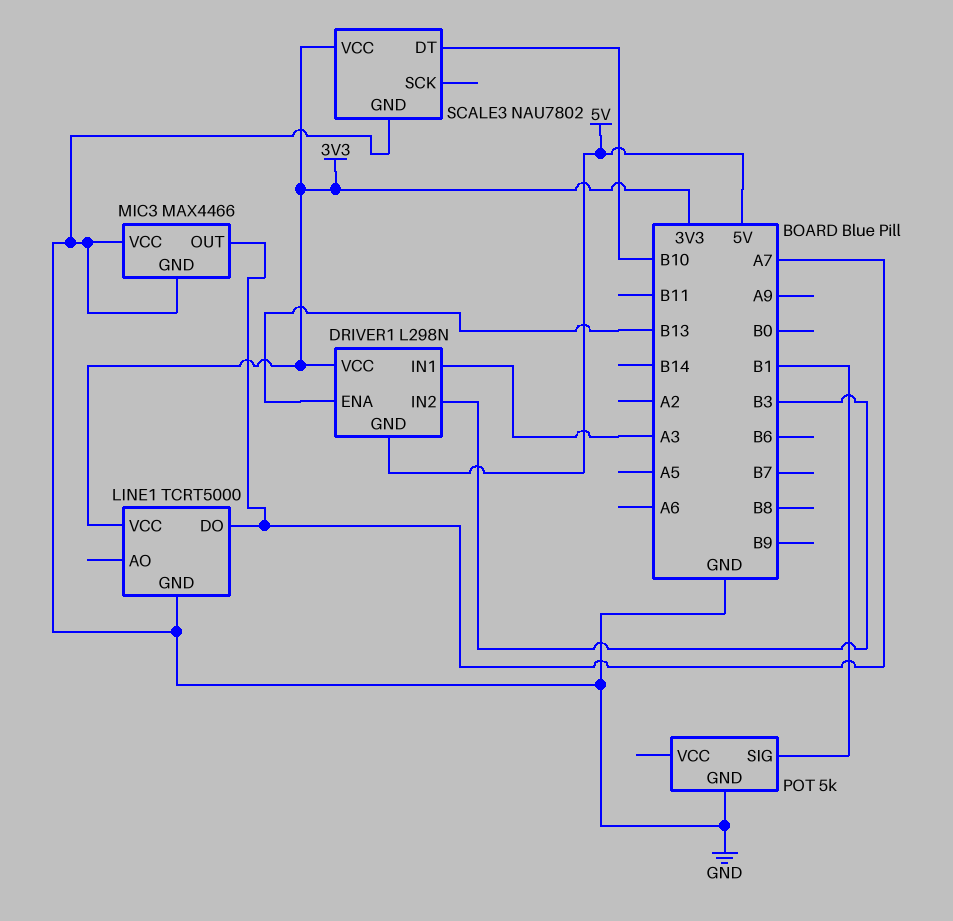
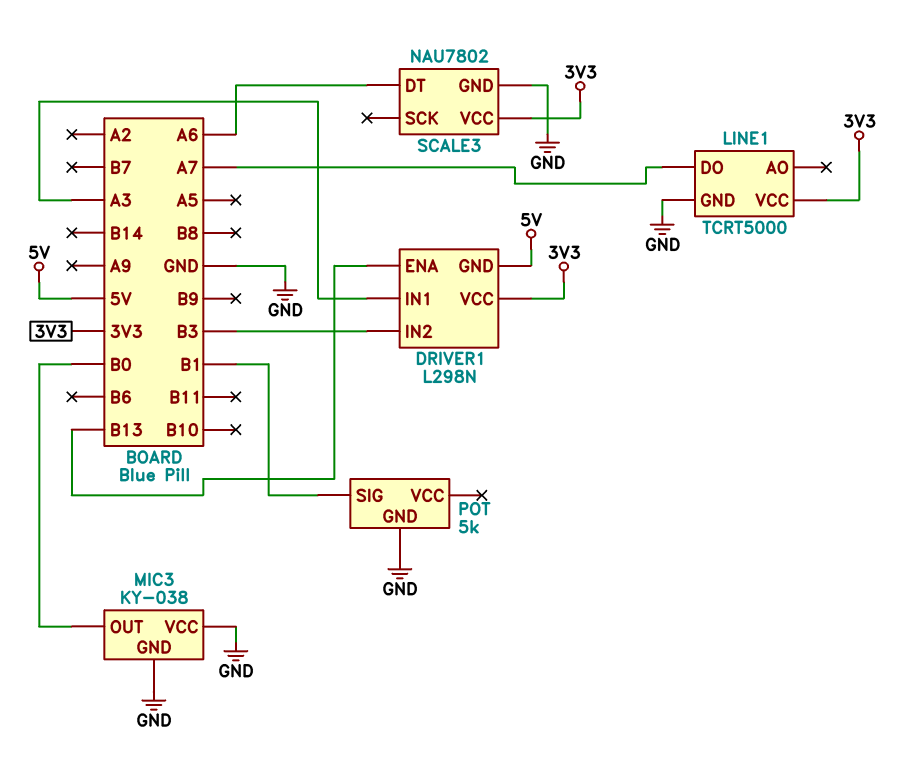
MIC3: MAX4466 -> KY-038
MIC3 pin OUT: A7 -> B0
SCALE3 pin DT: B10 -> A6

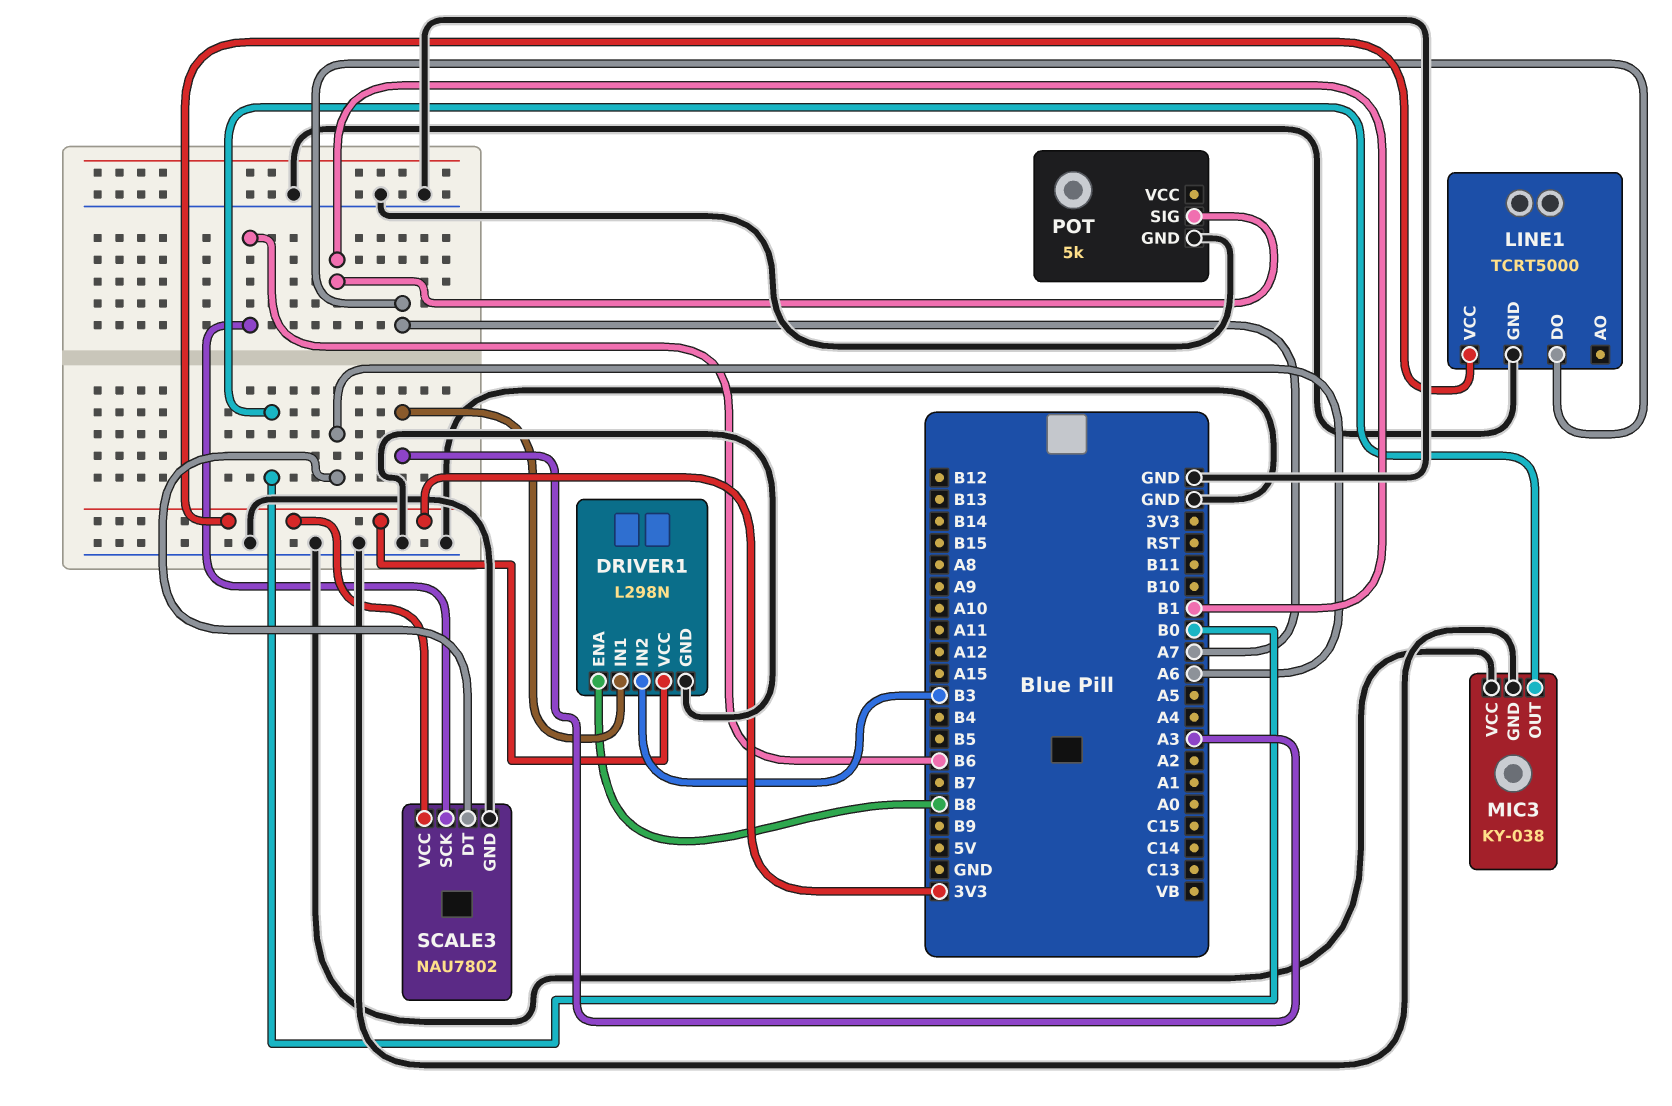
DRIVER1 pin ENA: B13 -> B8
DRIVER1 pin GND: 5V -> GND
SCALE3 pin SCK: none -> B6

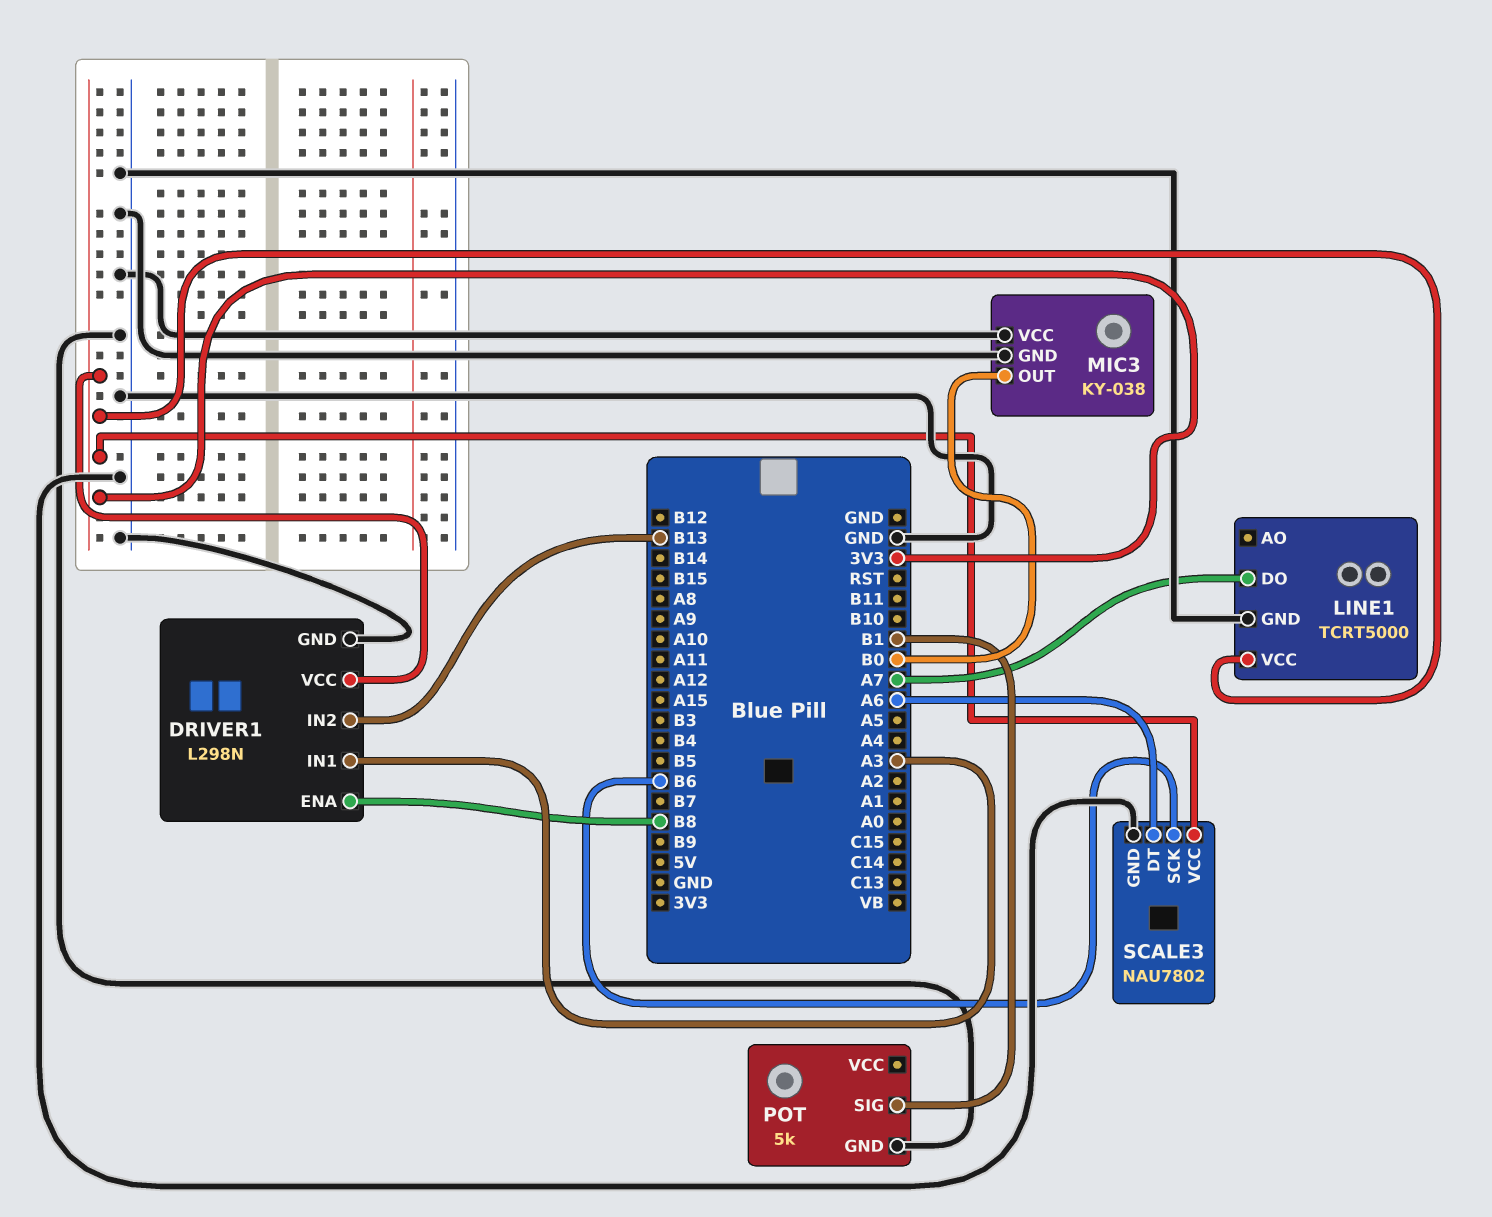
DRIVER1 pin IN2: B3 -> B13

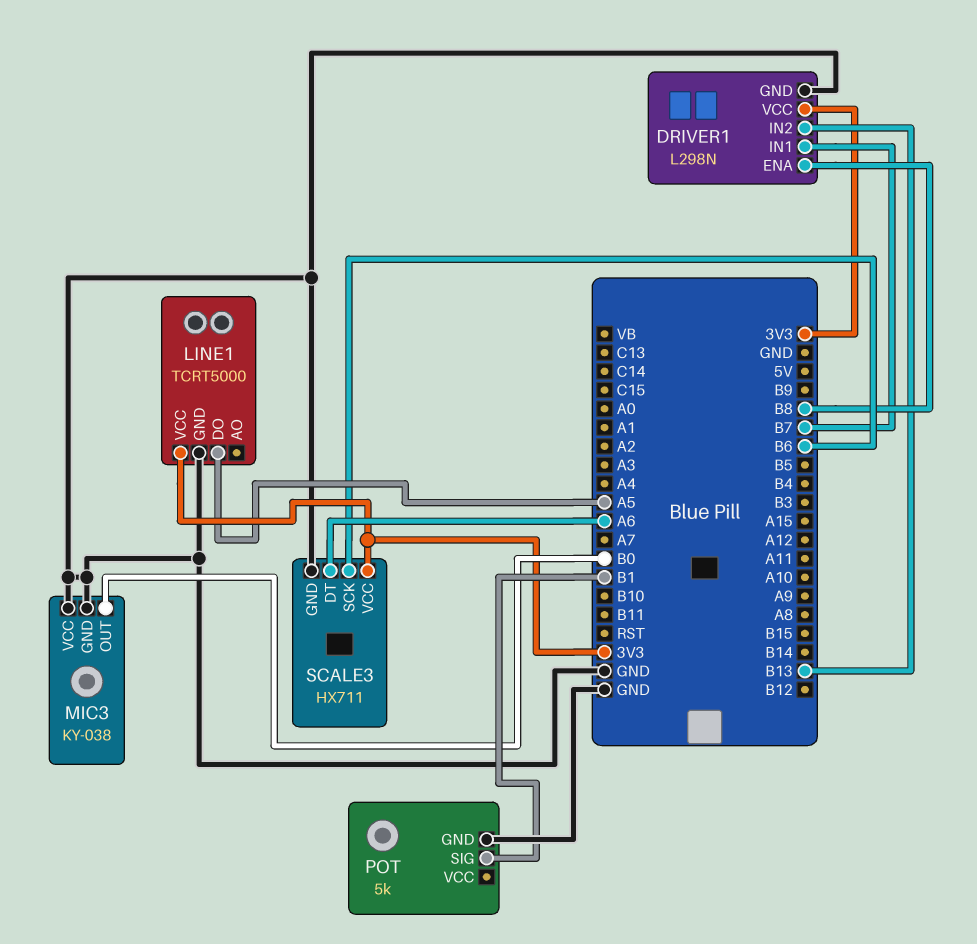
DRIVER1 pin IN1: A3 -> B7
LINE1 pin DO: A7 -> A5
SCALE3: NAU7802 -> HX711

